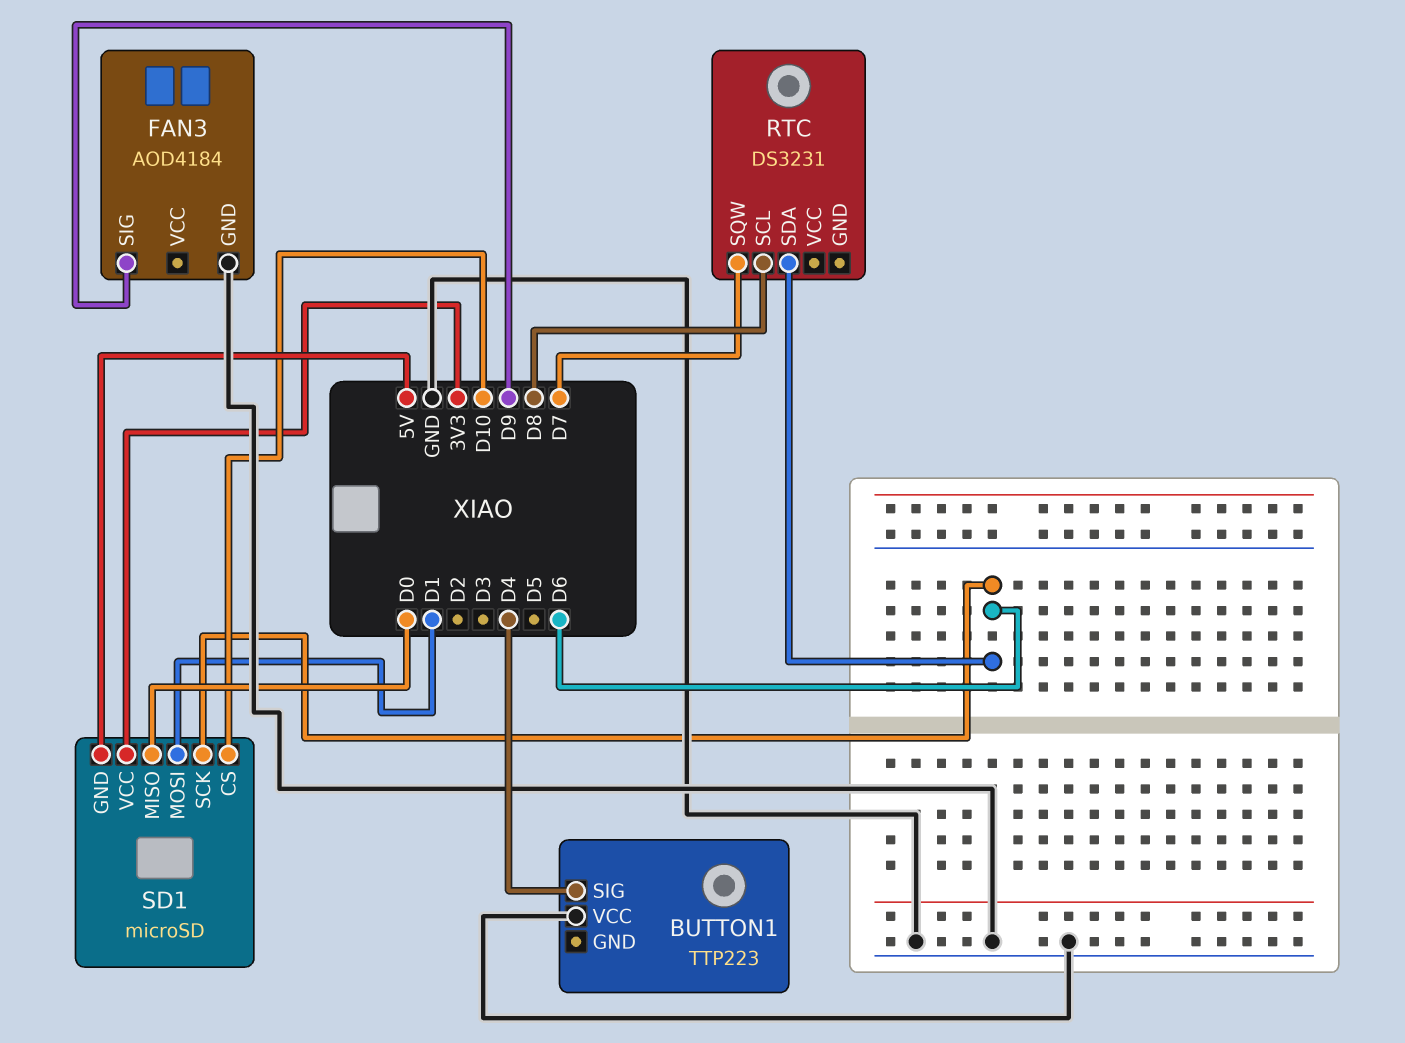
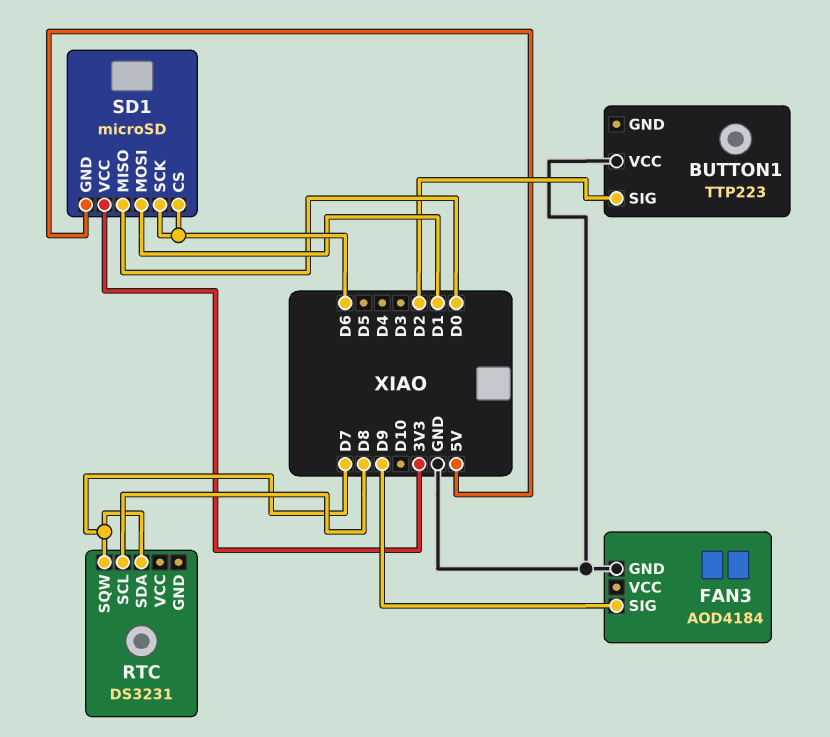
BUTTON1 pin SIG: D4 -> D2
RTC pin SDA: D6 -> D7
SD1 pin CS: D10 -> D6

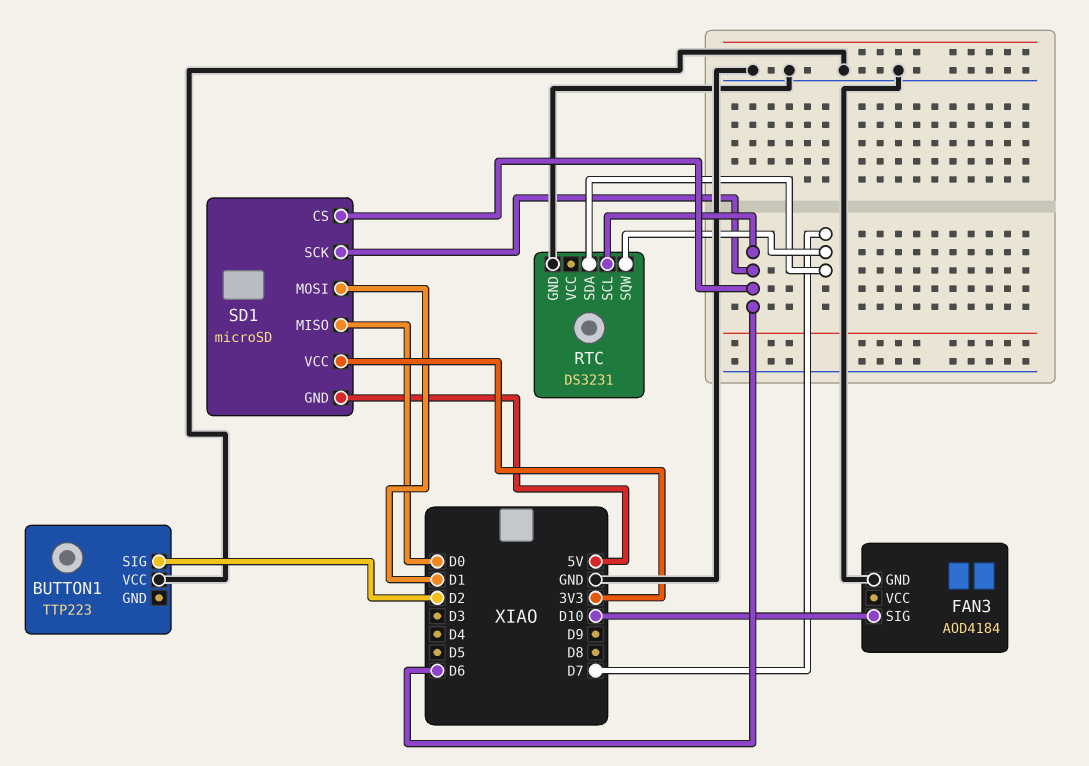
FAN3 pin SIG: D9 -> D10
RTC pin GND: none -> GND
RTC pin SCL: D8 -> D6

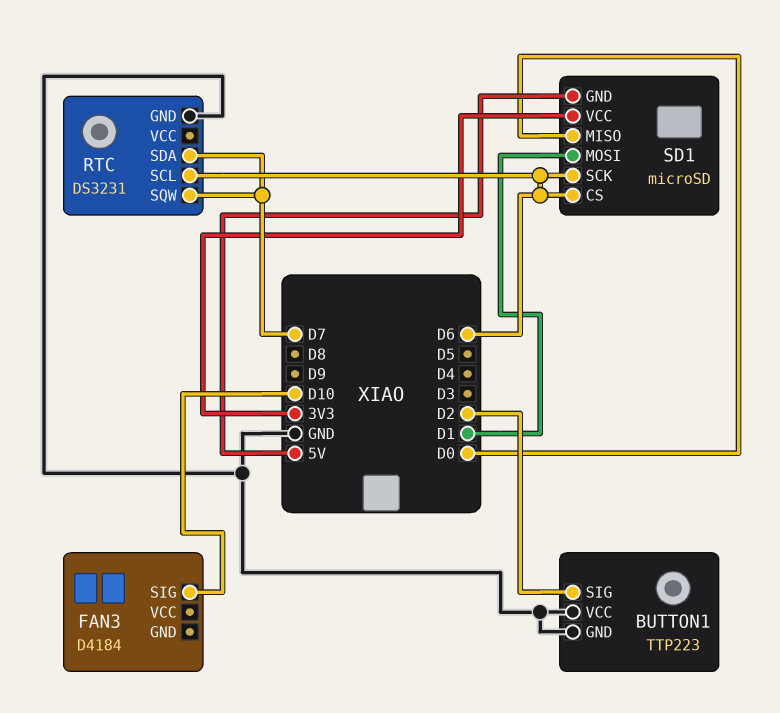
BUTTON1 pin GND: none -> GND
FAN3: AOD4184 -> D4184
FAN3 pin GND: GND -> none

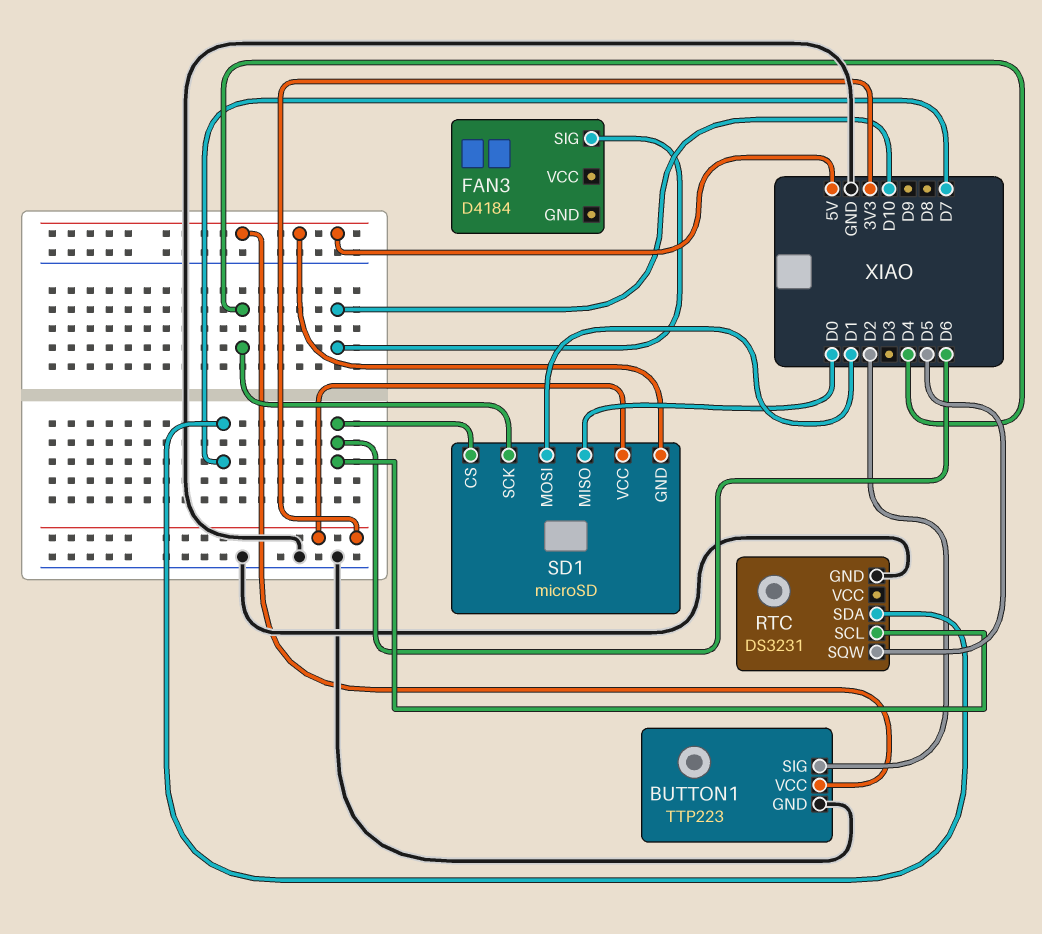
BUTTON1 pin VCC: GND -> 5V
RTC pin SQW: D7 -> D5
SD1 pin SCK: D6 -> D4

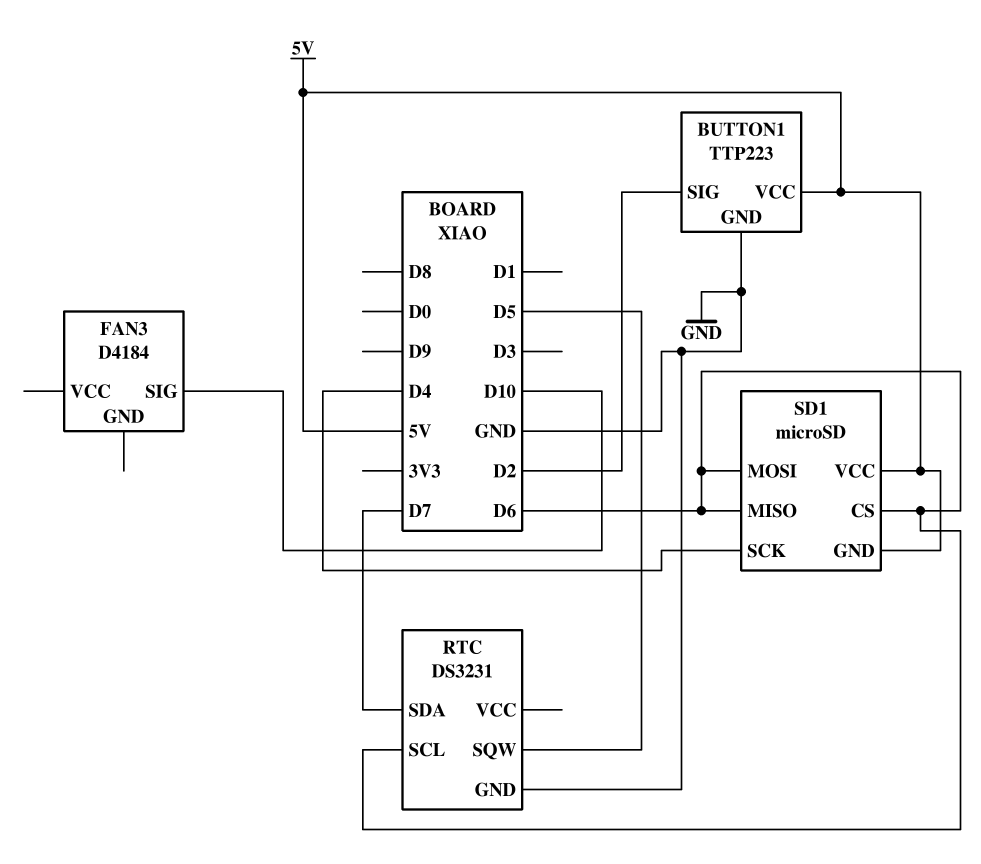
SD1 pin MISO: D0 -> D6
SD1 pin MOSI: D1 -> D6
SD1 pin VCC: 3V3 -> 5V

